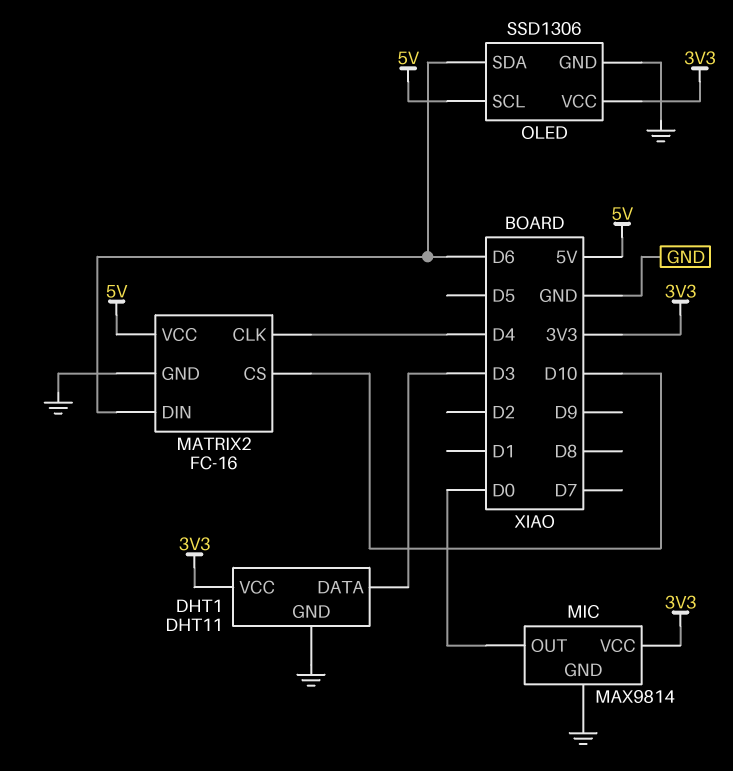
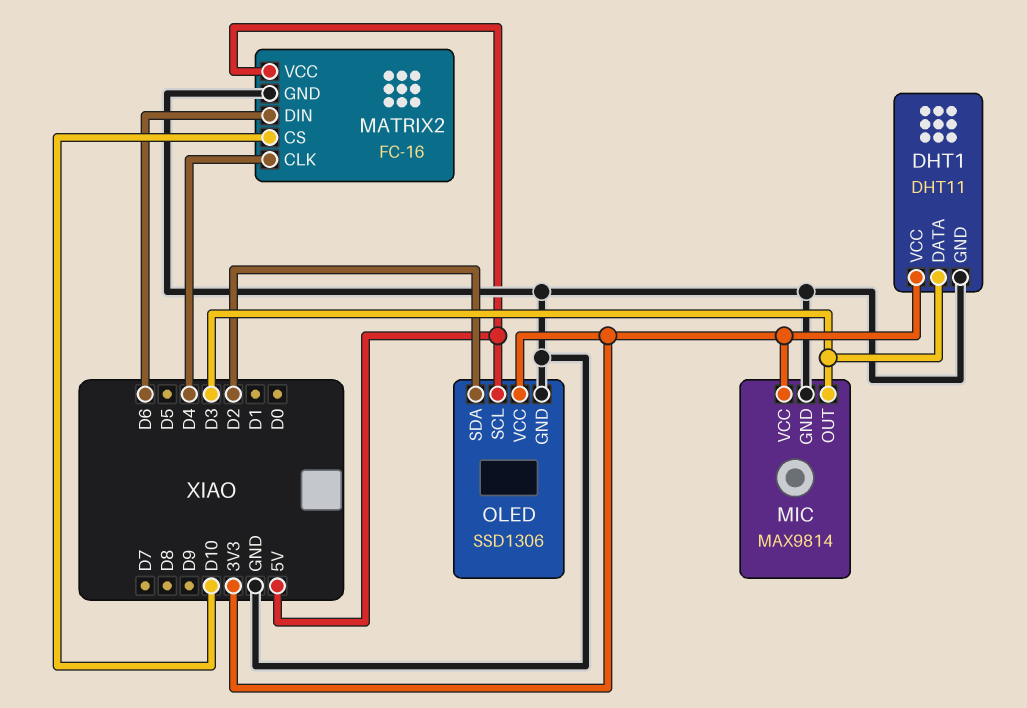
MIC pin OUT: D0 -> D3
OLED pin SDA: D6 -> D2

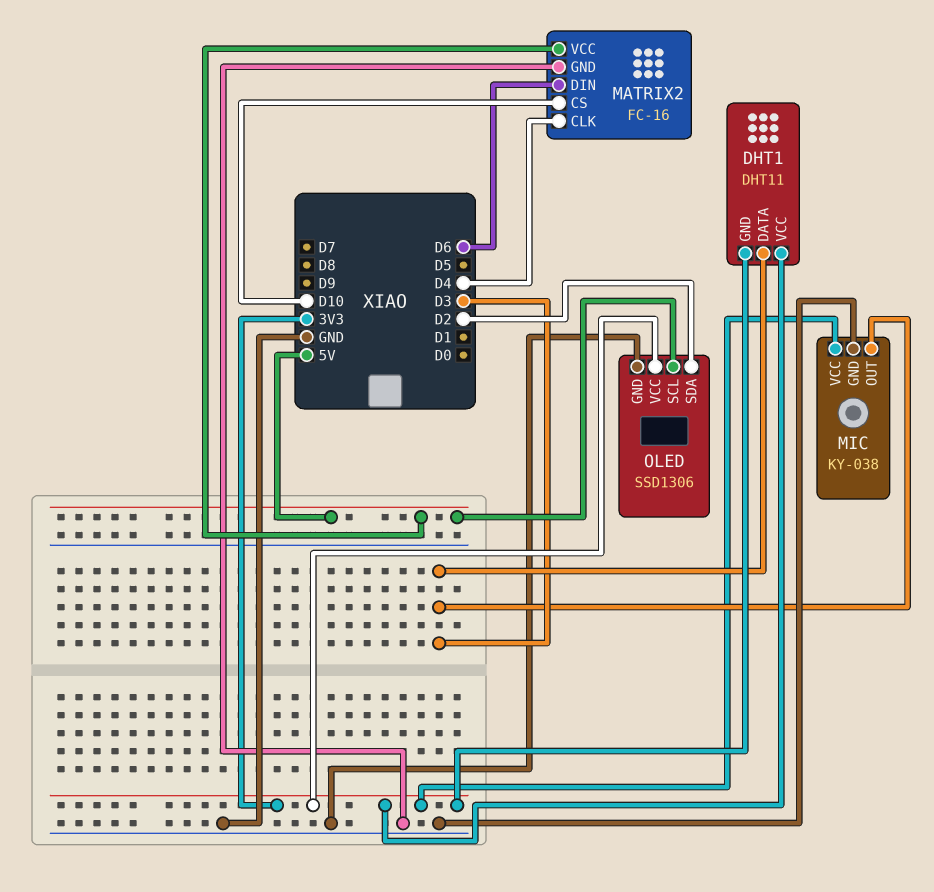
DHT1 pin GND: GND -> 3V3
MIC: MAX9814 -> KY-038

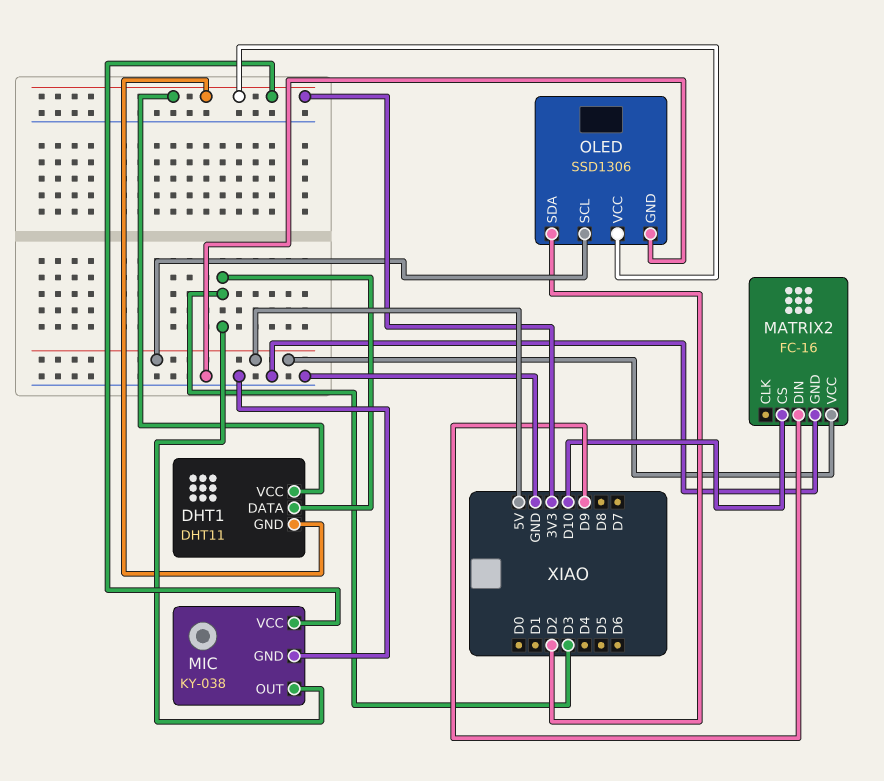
MATRIX2 pin CLK: D4 -> none
MATRIX2 pin DIN: D6 -> D9

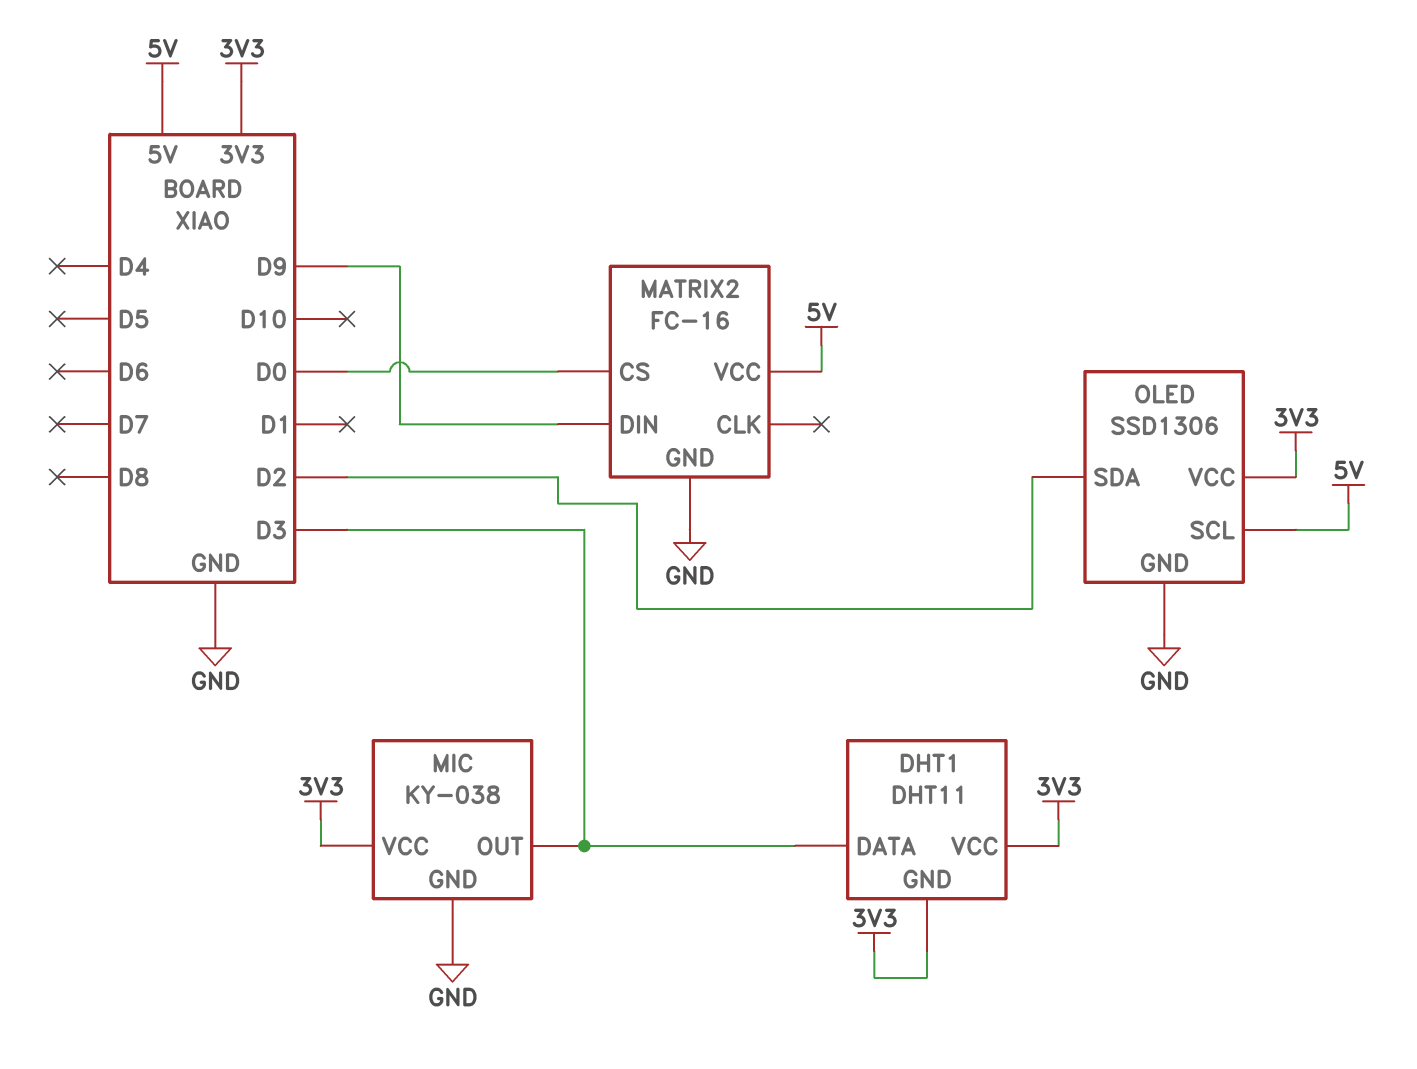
MATRIX2 pin CS: D10 -> D0

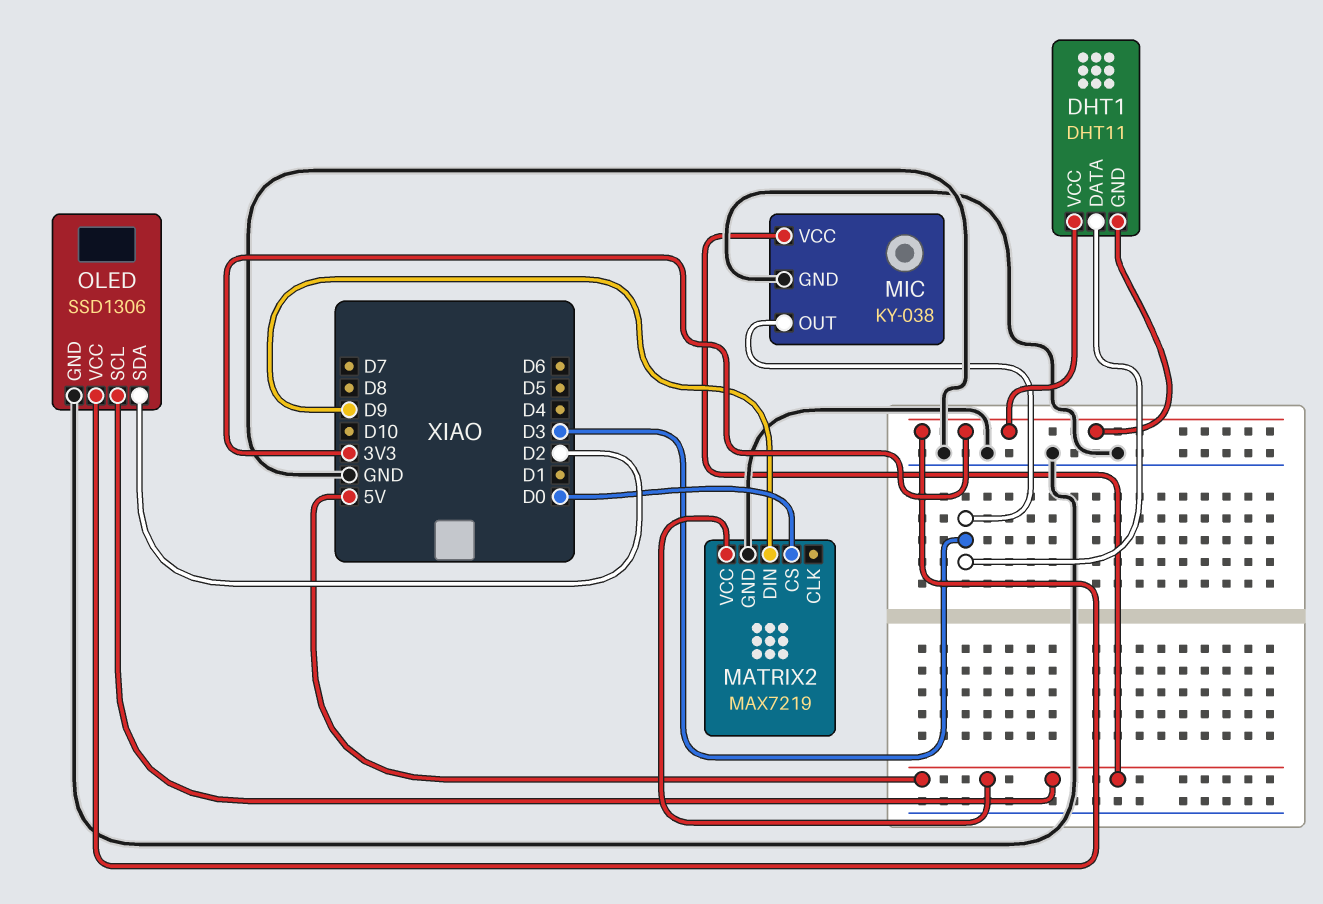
MATRIX2: FC-16 -> MAX7219
MIC pin VCC: 3V3 -> 5V

